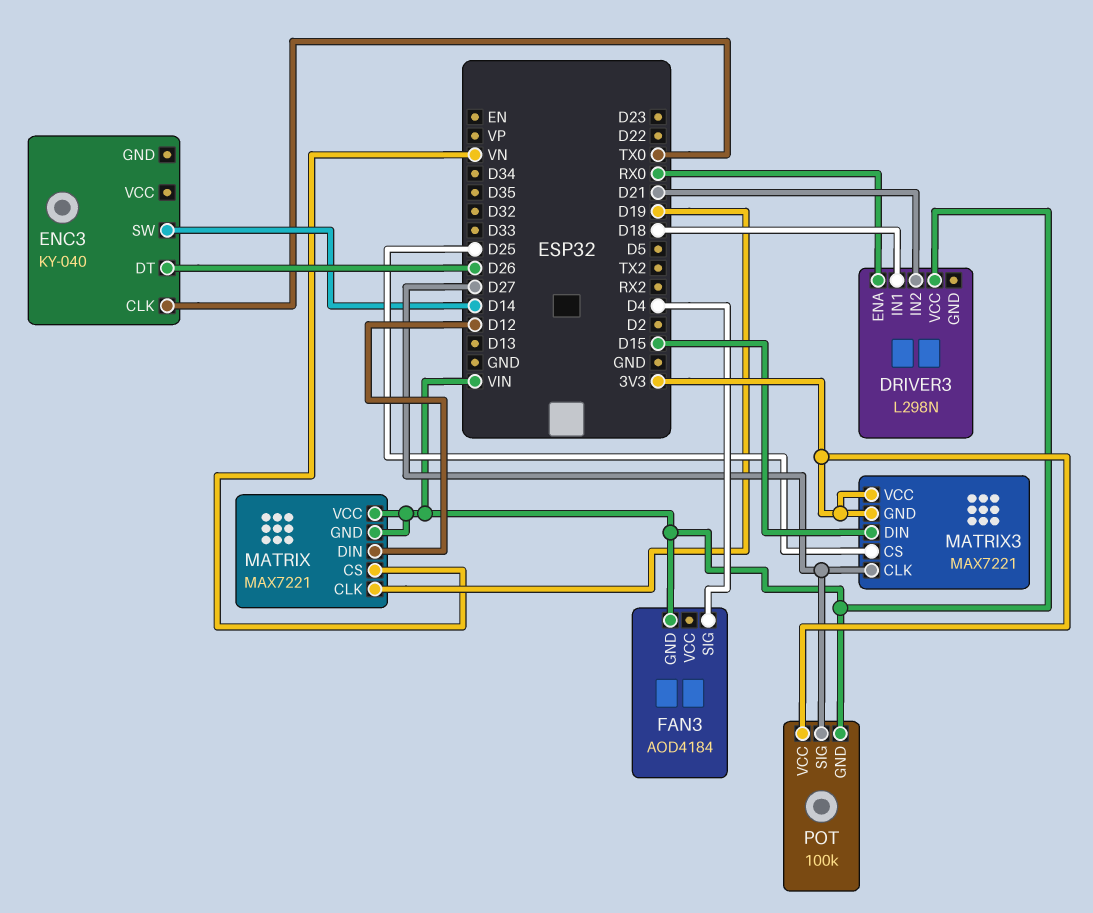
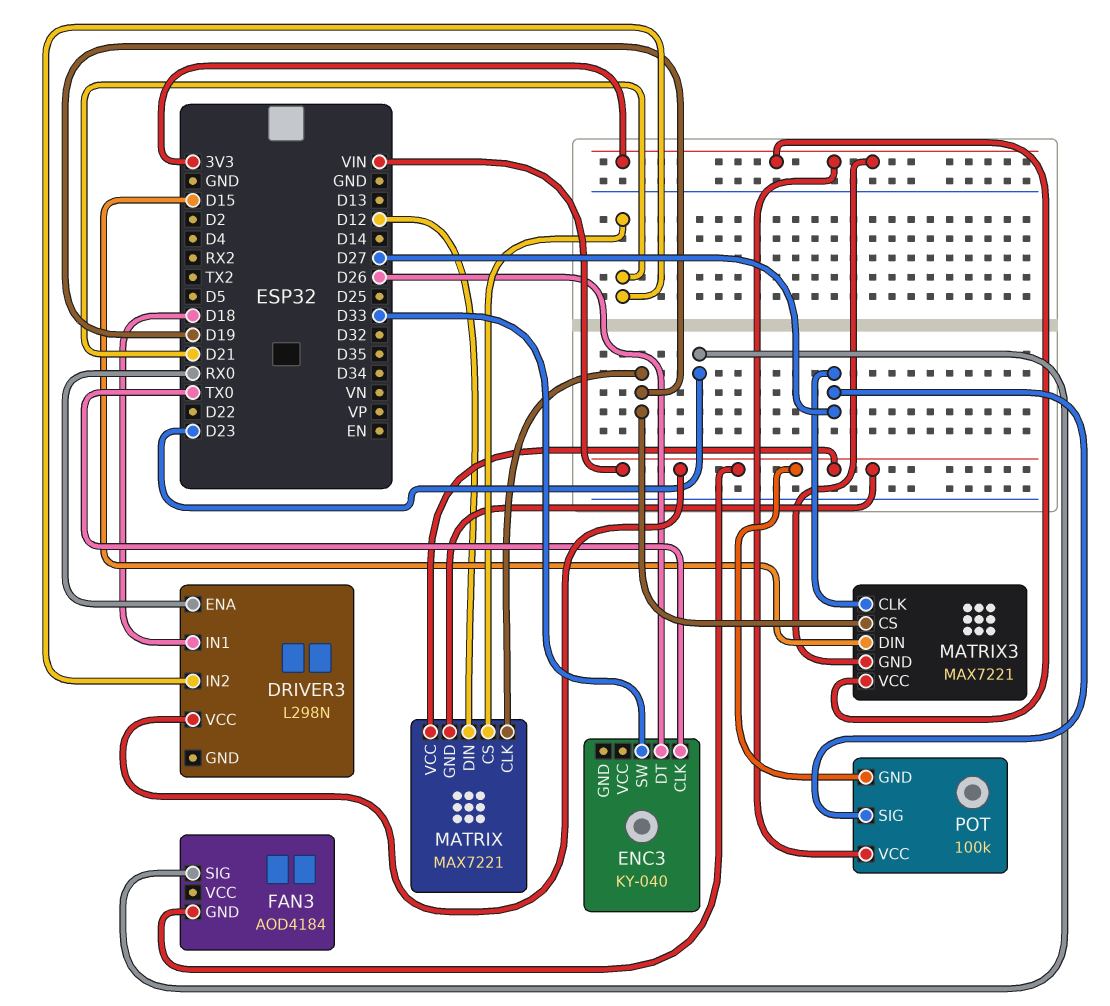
ENC3 pin SW: D14 -> D33
FAN3 pin SIG: D4 -> D23
MATRIX pin CS: VN -> D21
MATRIX3 pin CS: D25 -> D19

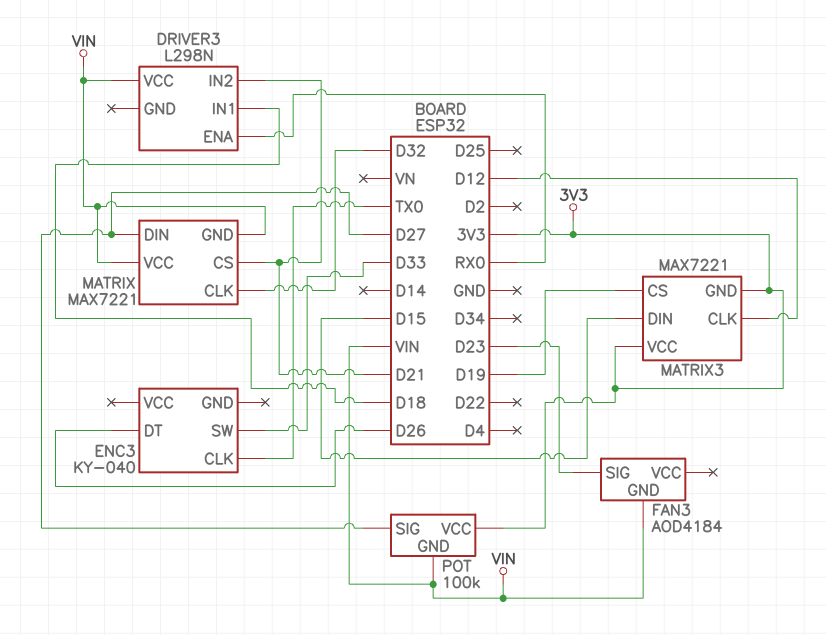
MATRIX pin CLK: D19 -> D32
MATRIX pin DIN: D12 -> D27
MATRIX3 pin CLK: D27 -> D12

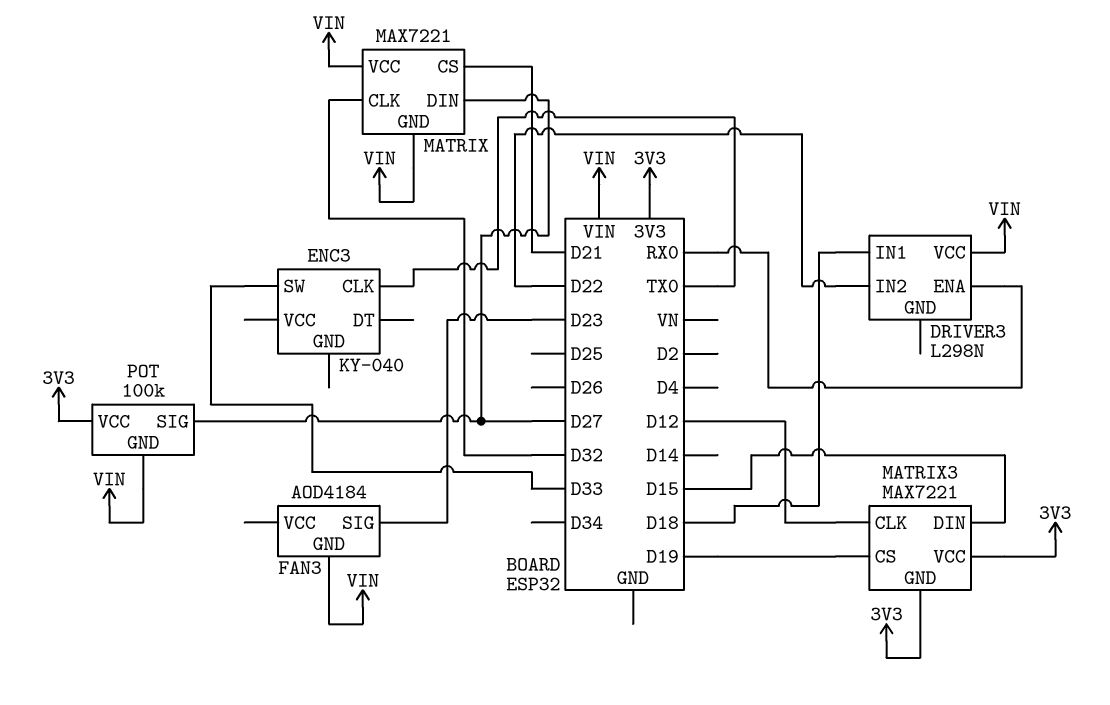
DRIVER3 pin IN2: D21 -> D22
ENC3 pin DT: D26 -> none

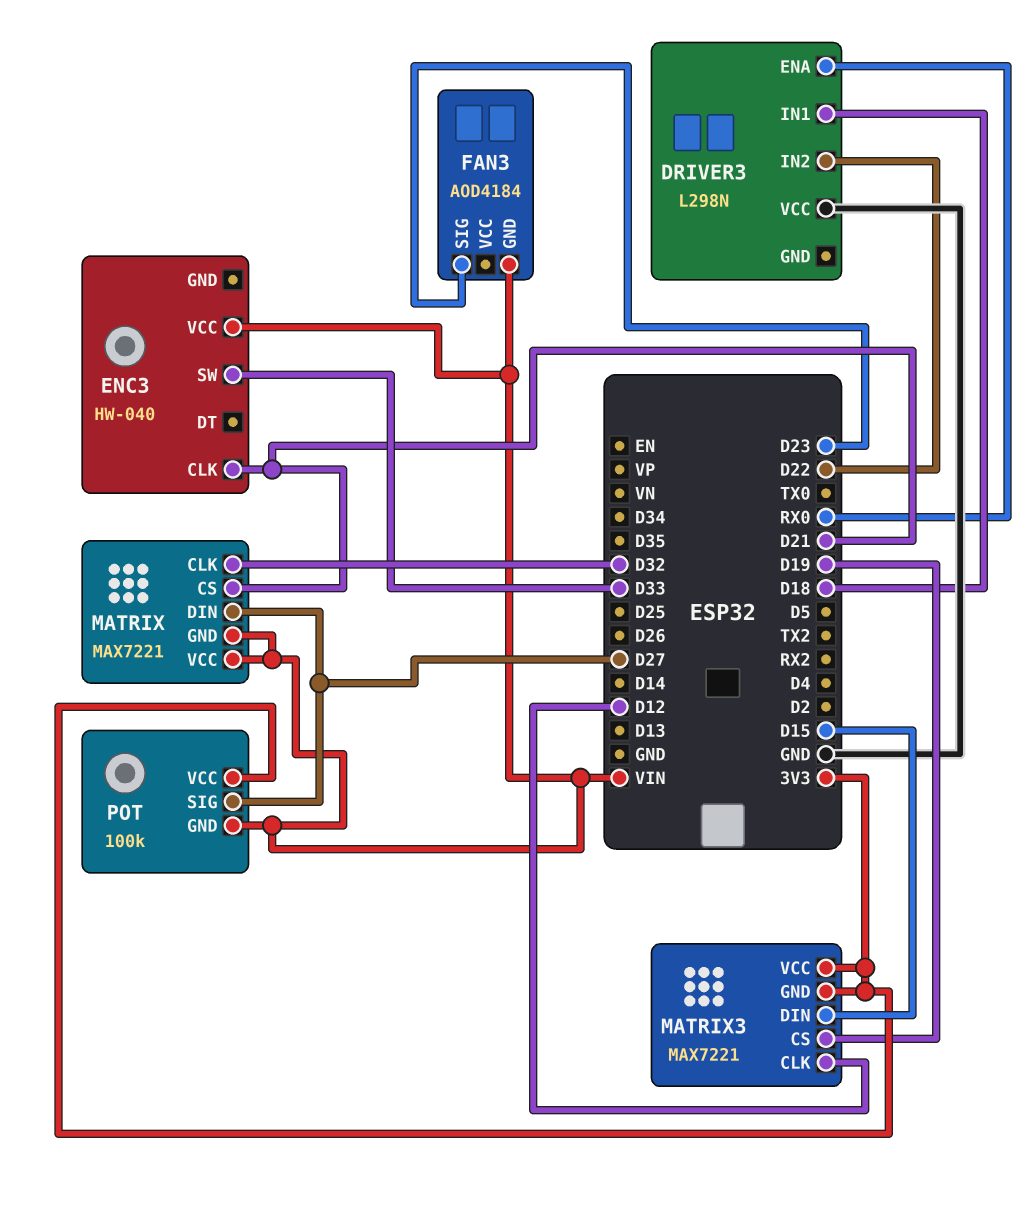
DRIVER3 pin VCC: VIN -> GND
ENC3: KY-040 -> HW-040
ENC3 pin CLK: TX0 -> D21
ENC3 pin VCC: none -> VIN

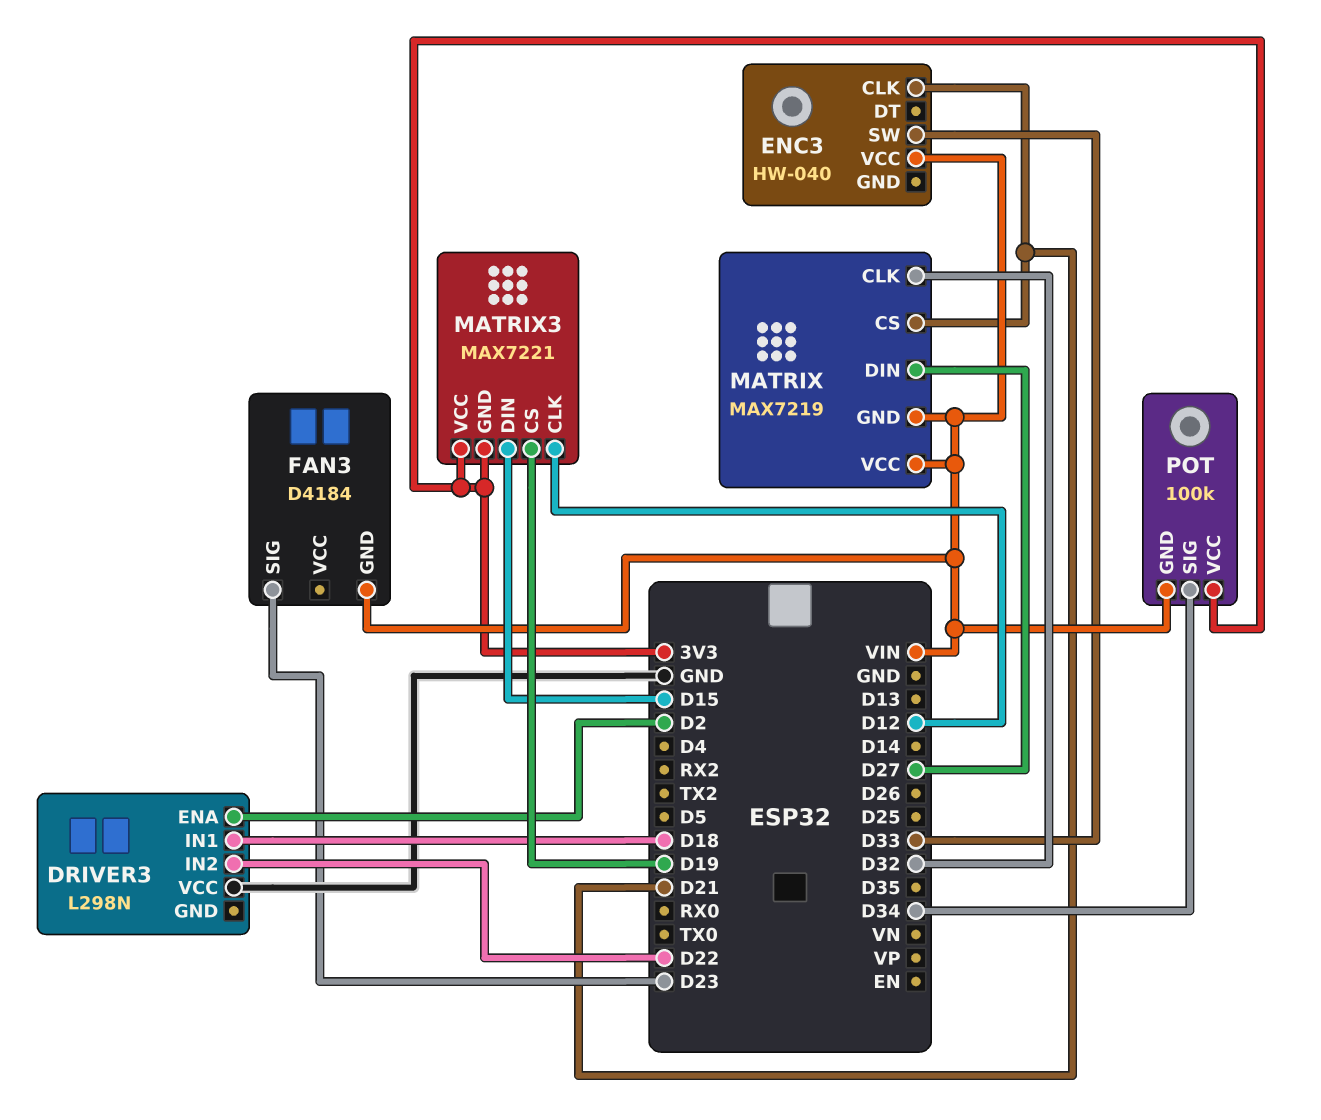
DRIVER3 pin ENA: RX0 -> D2
FAN3: AOD4184 -> D4184
MATRIX: MAX7221 -> MAX7219
POT pin SIG: D27 -> D34

